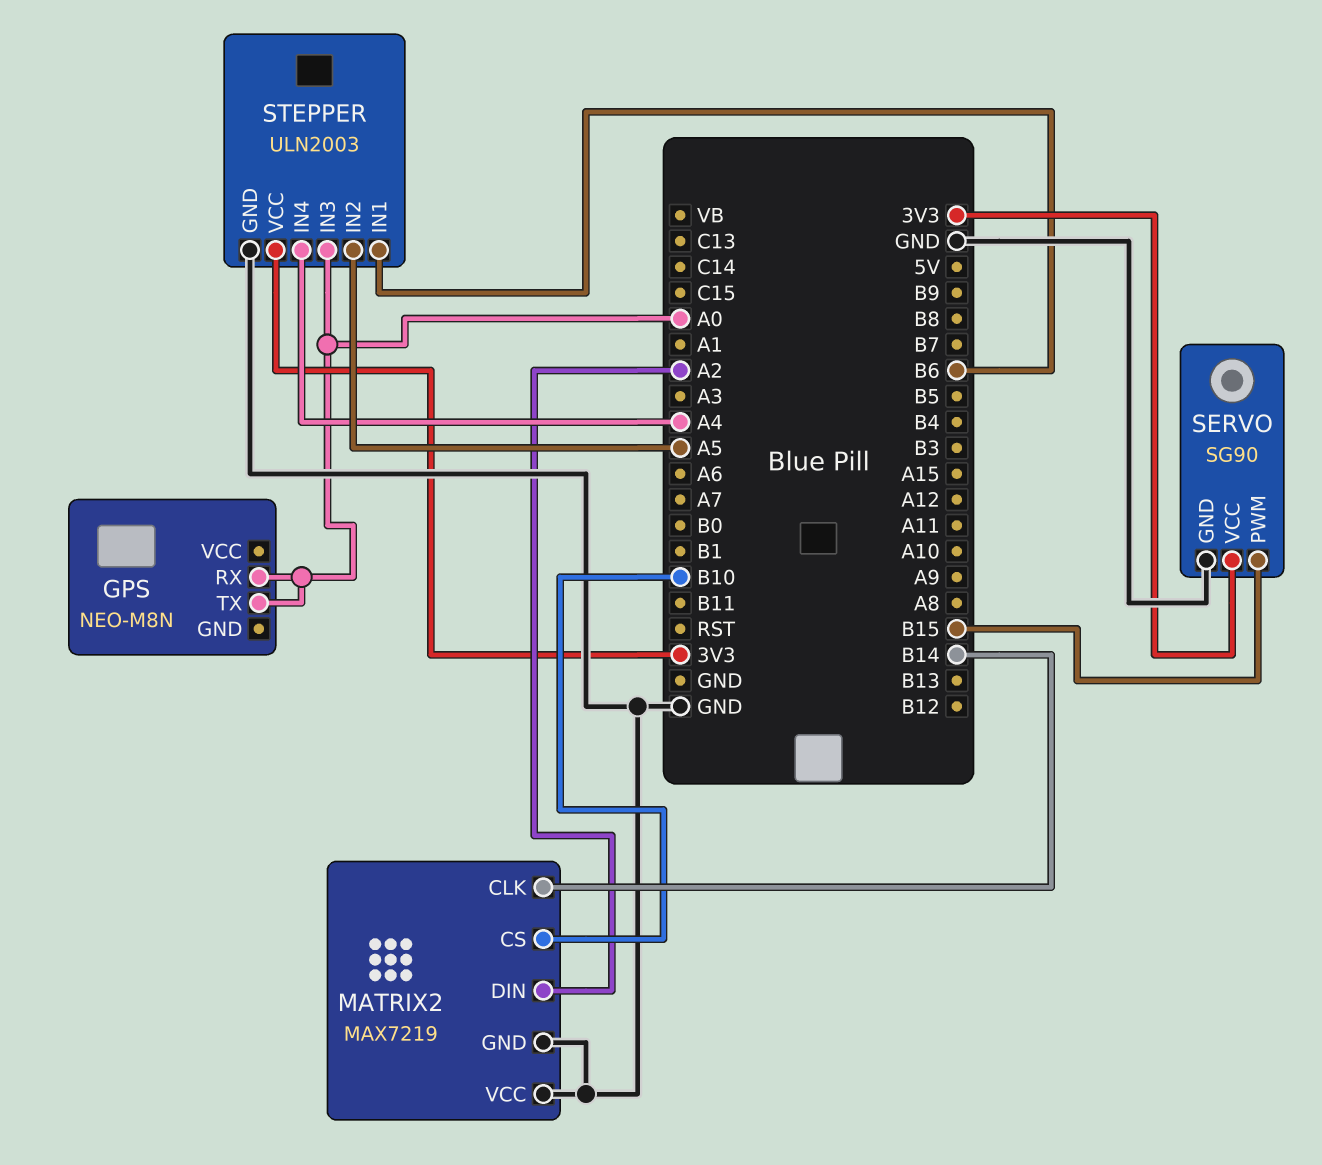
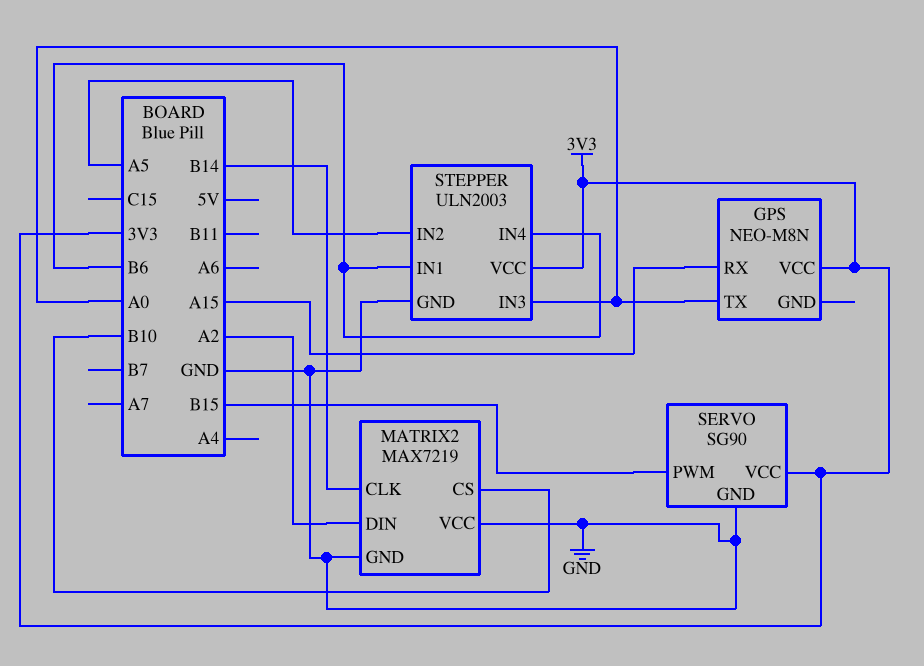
GPS pin RX: A0 -> A15
GPS pin VCC: none -> 3V3
STEPPER pin IN4: A4 -> B6

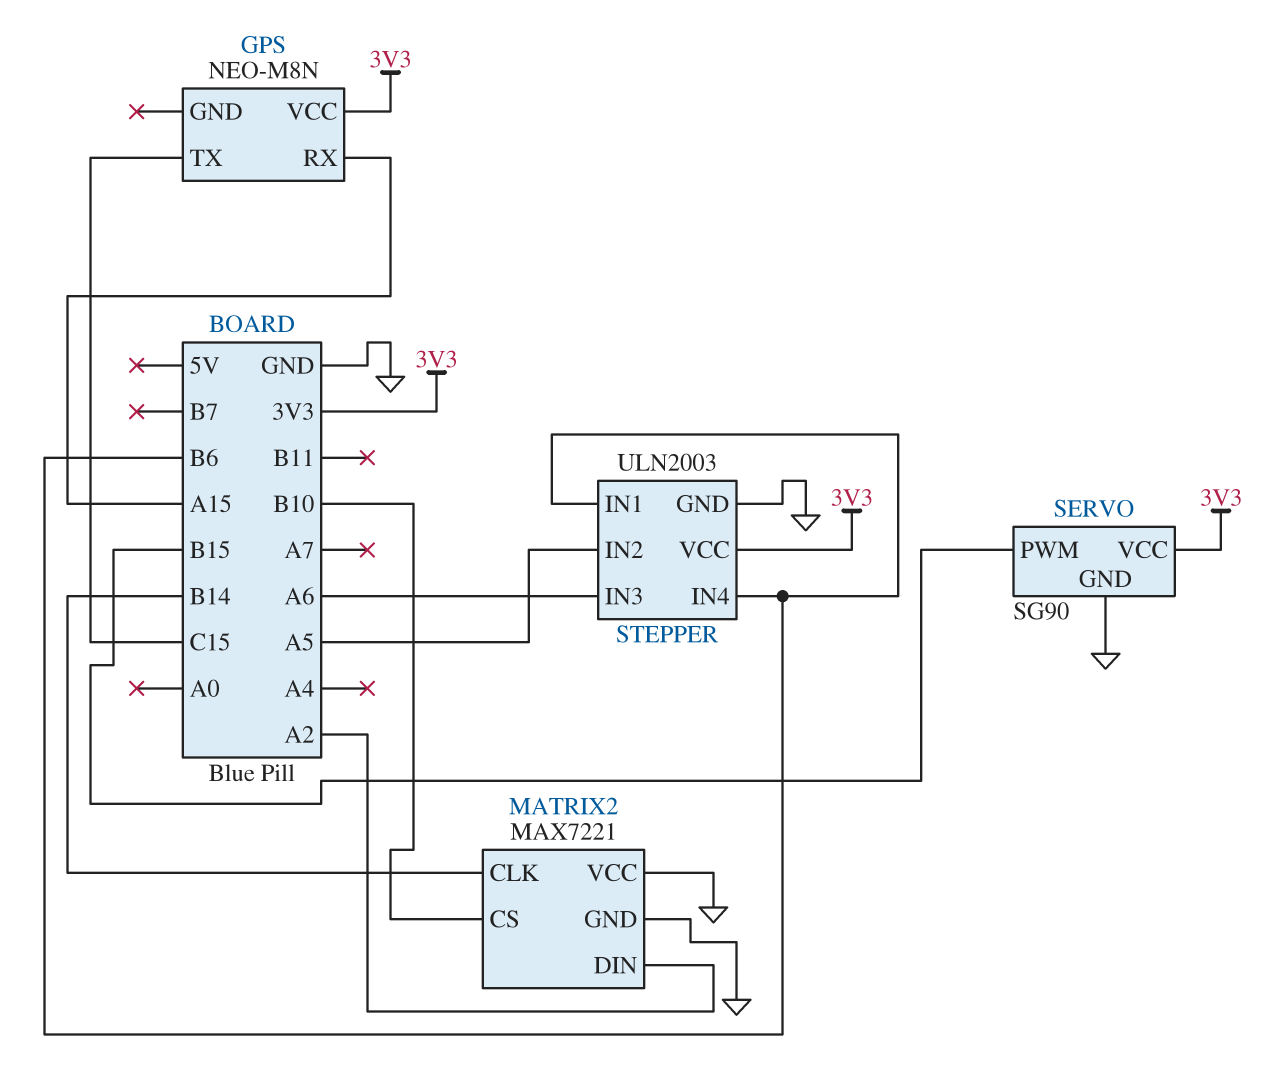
GPS pin TX: A0 -> C15
MATRIX2: MAX7219 -> MAX7221
STEPPER pin IN3: A0 -> A6

